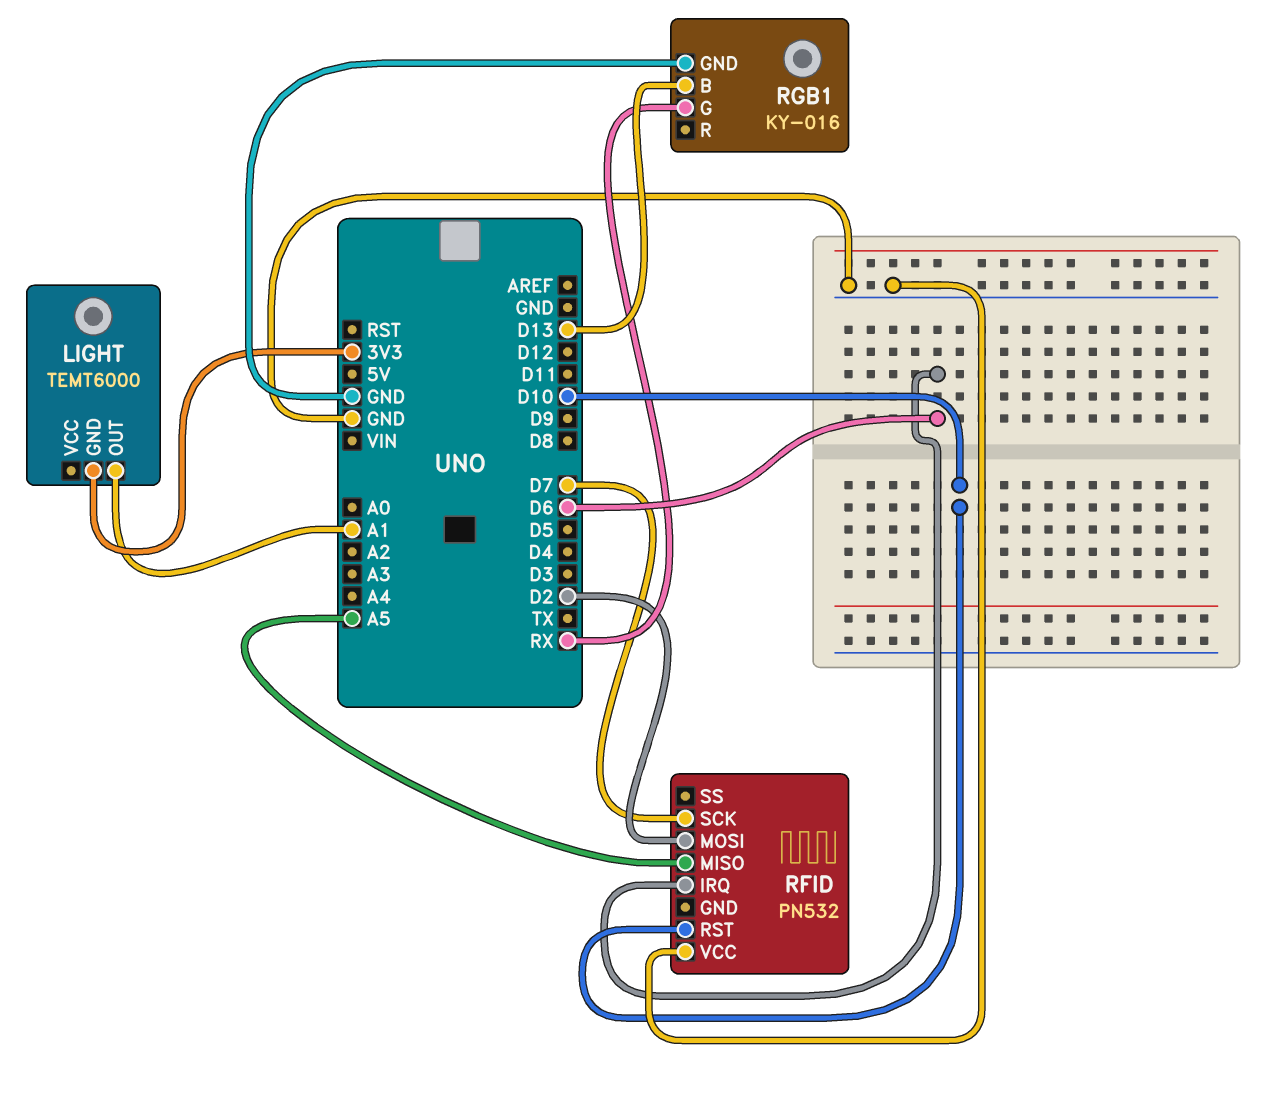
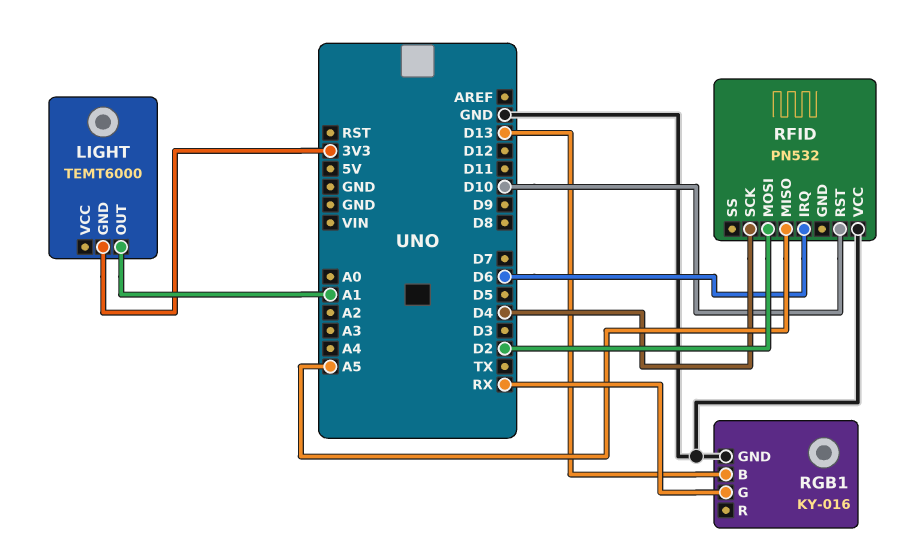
RFID pin SCK: D7 -> D4

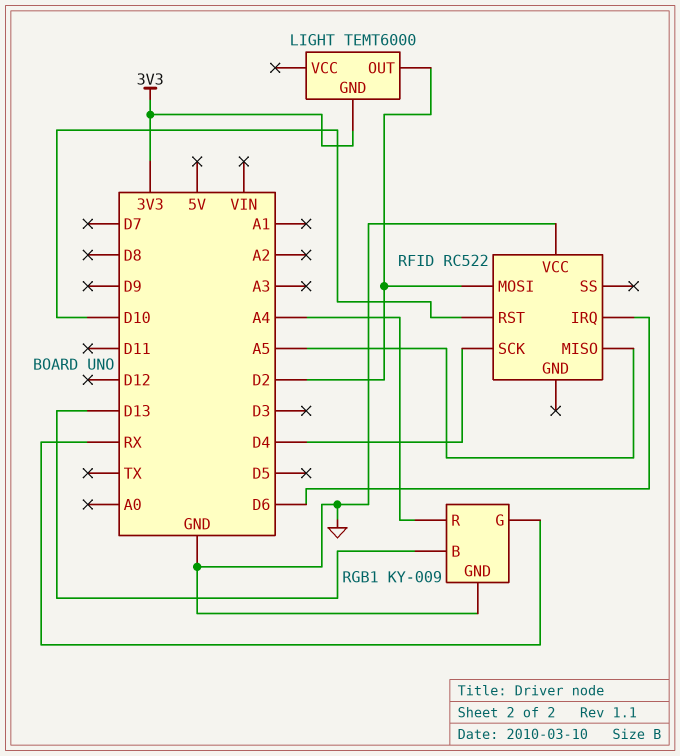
LIGHT pin OUT: A1 -> D2
RFID: PN532 -> RC522
RGB1: KY-016 -> KY-009
RGB1 pin R: none -> A4

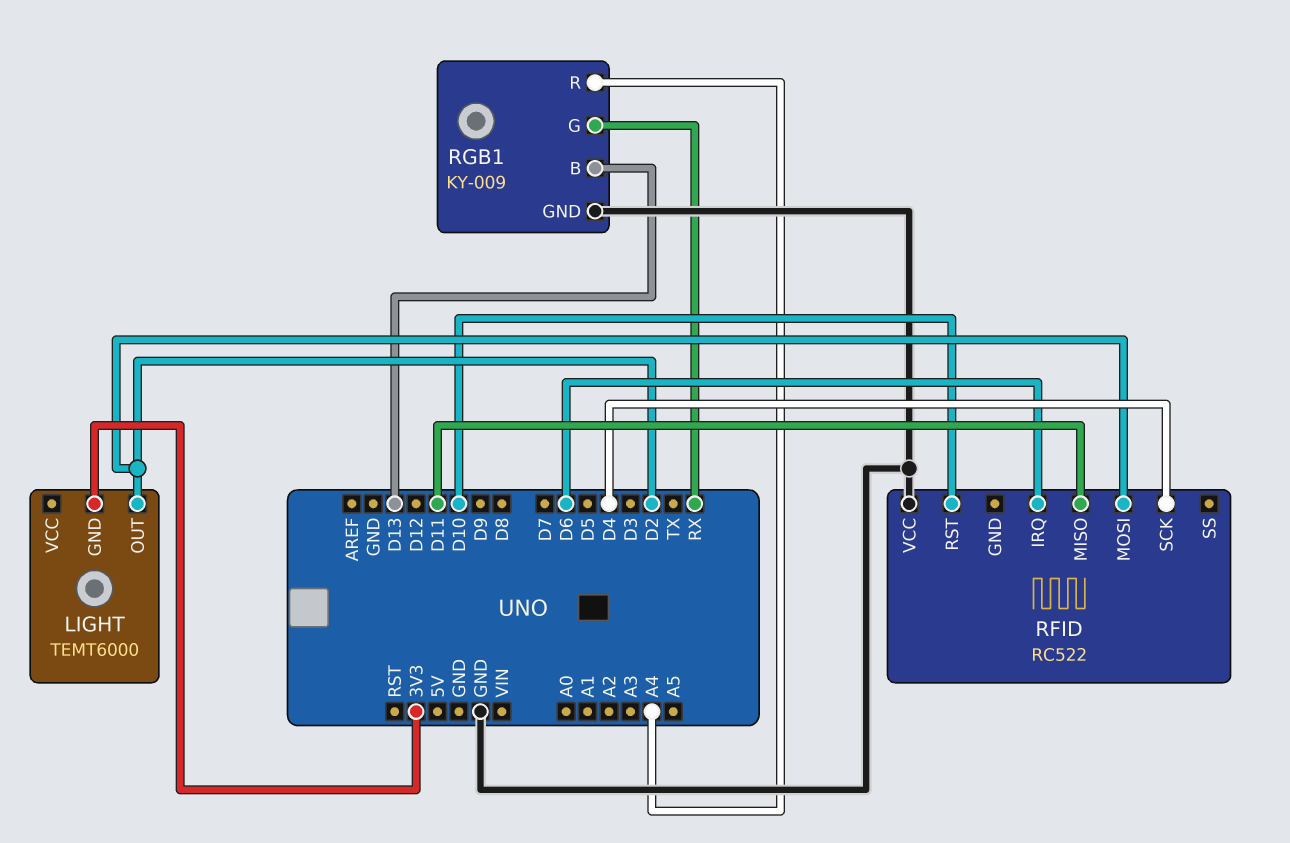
RFID pin MISO: A5 -> D11

